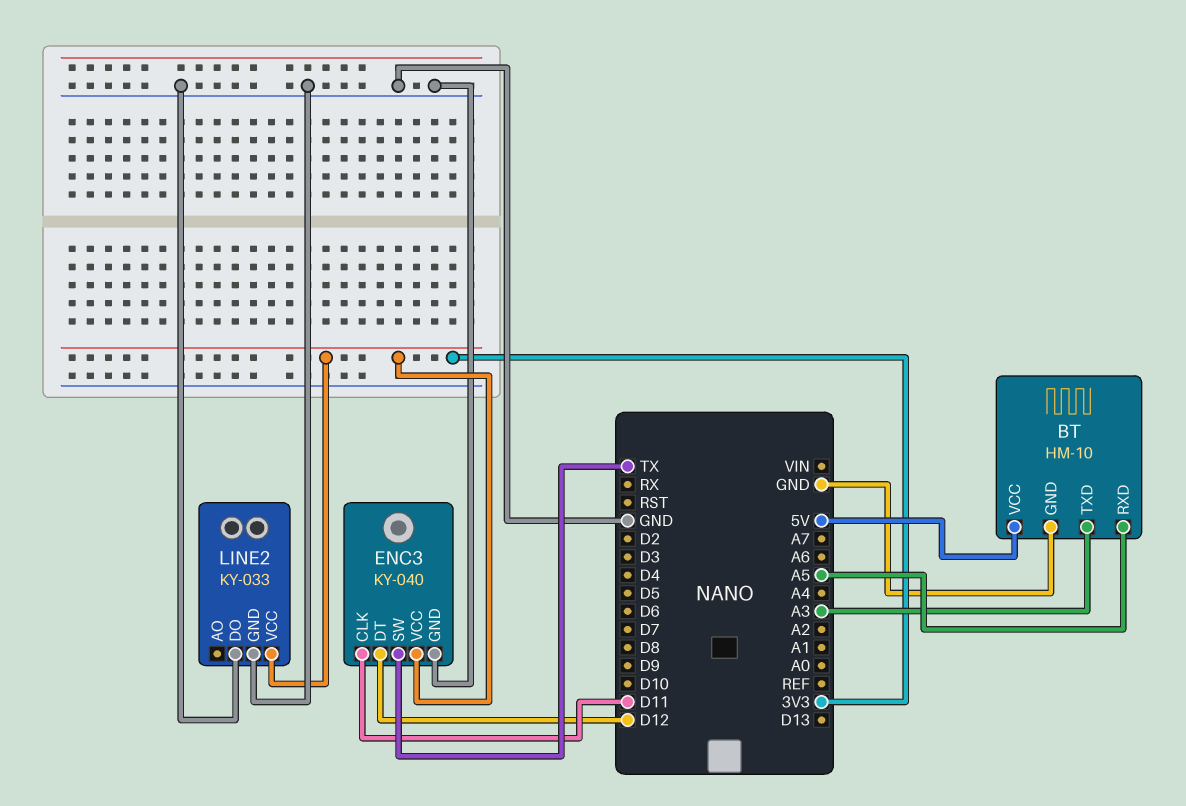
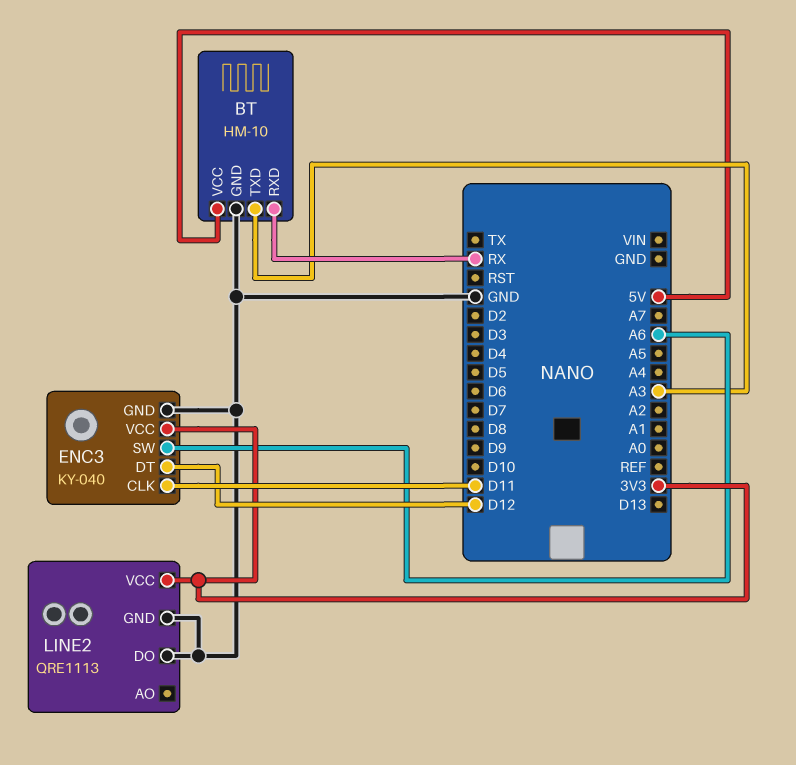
BT pin RXD: A5 -> RX
ENC3 pin SW: TX -> A6
LINE2: KY-033 -> QRE1113

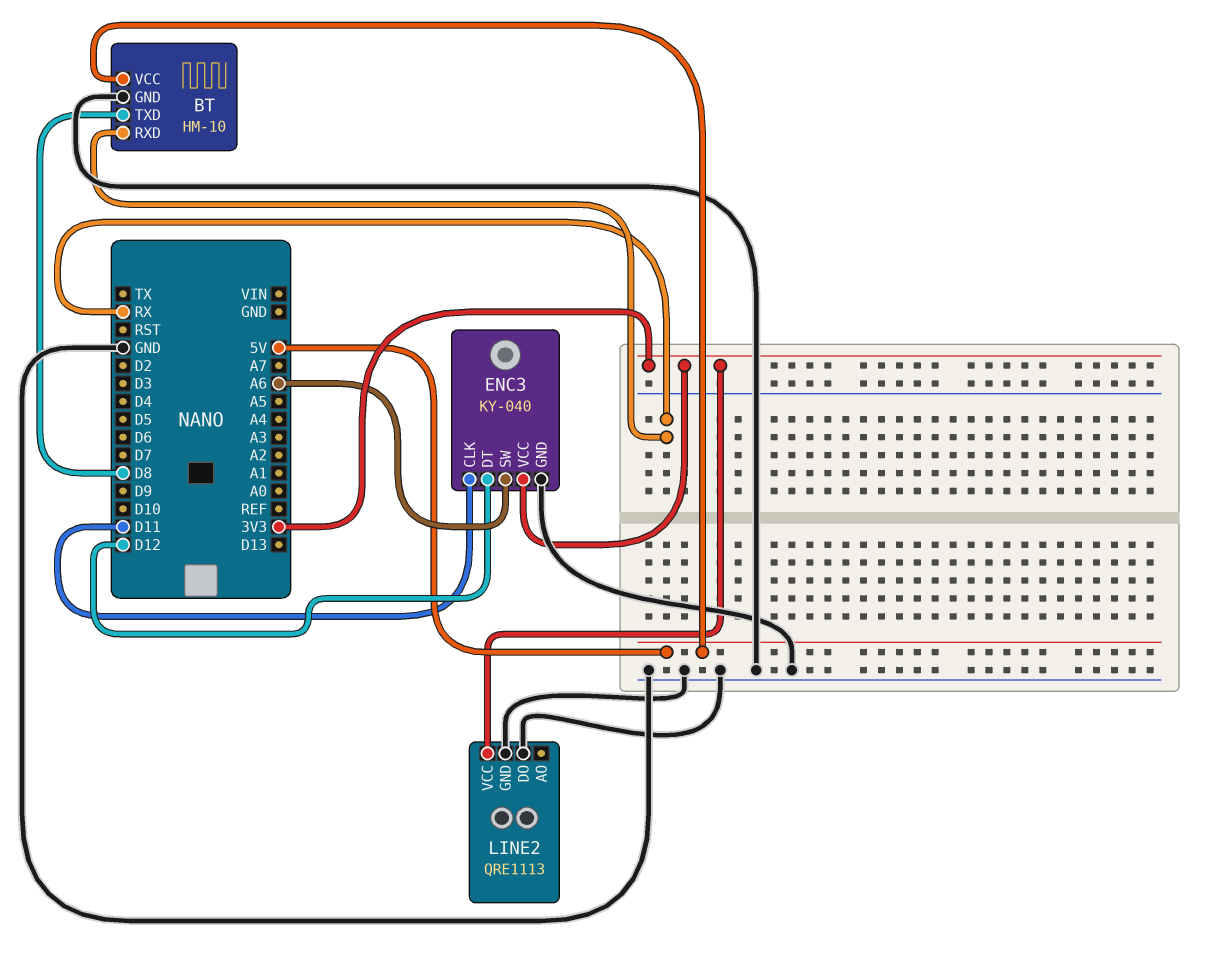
BT pin TXD: A3 -> D8

